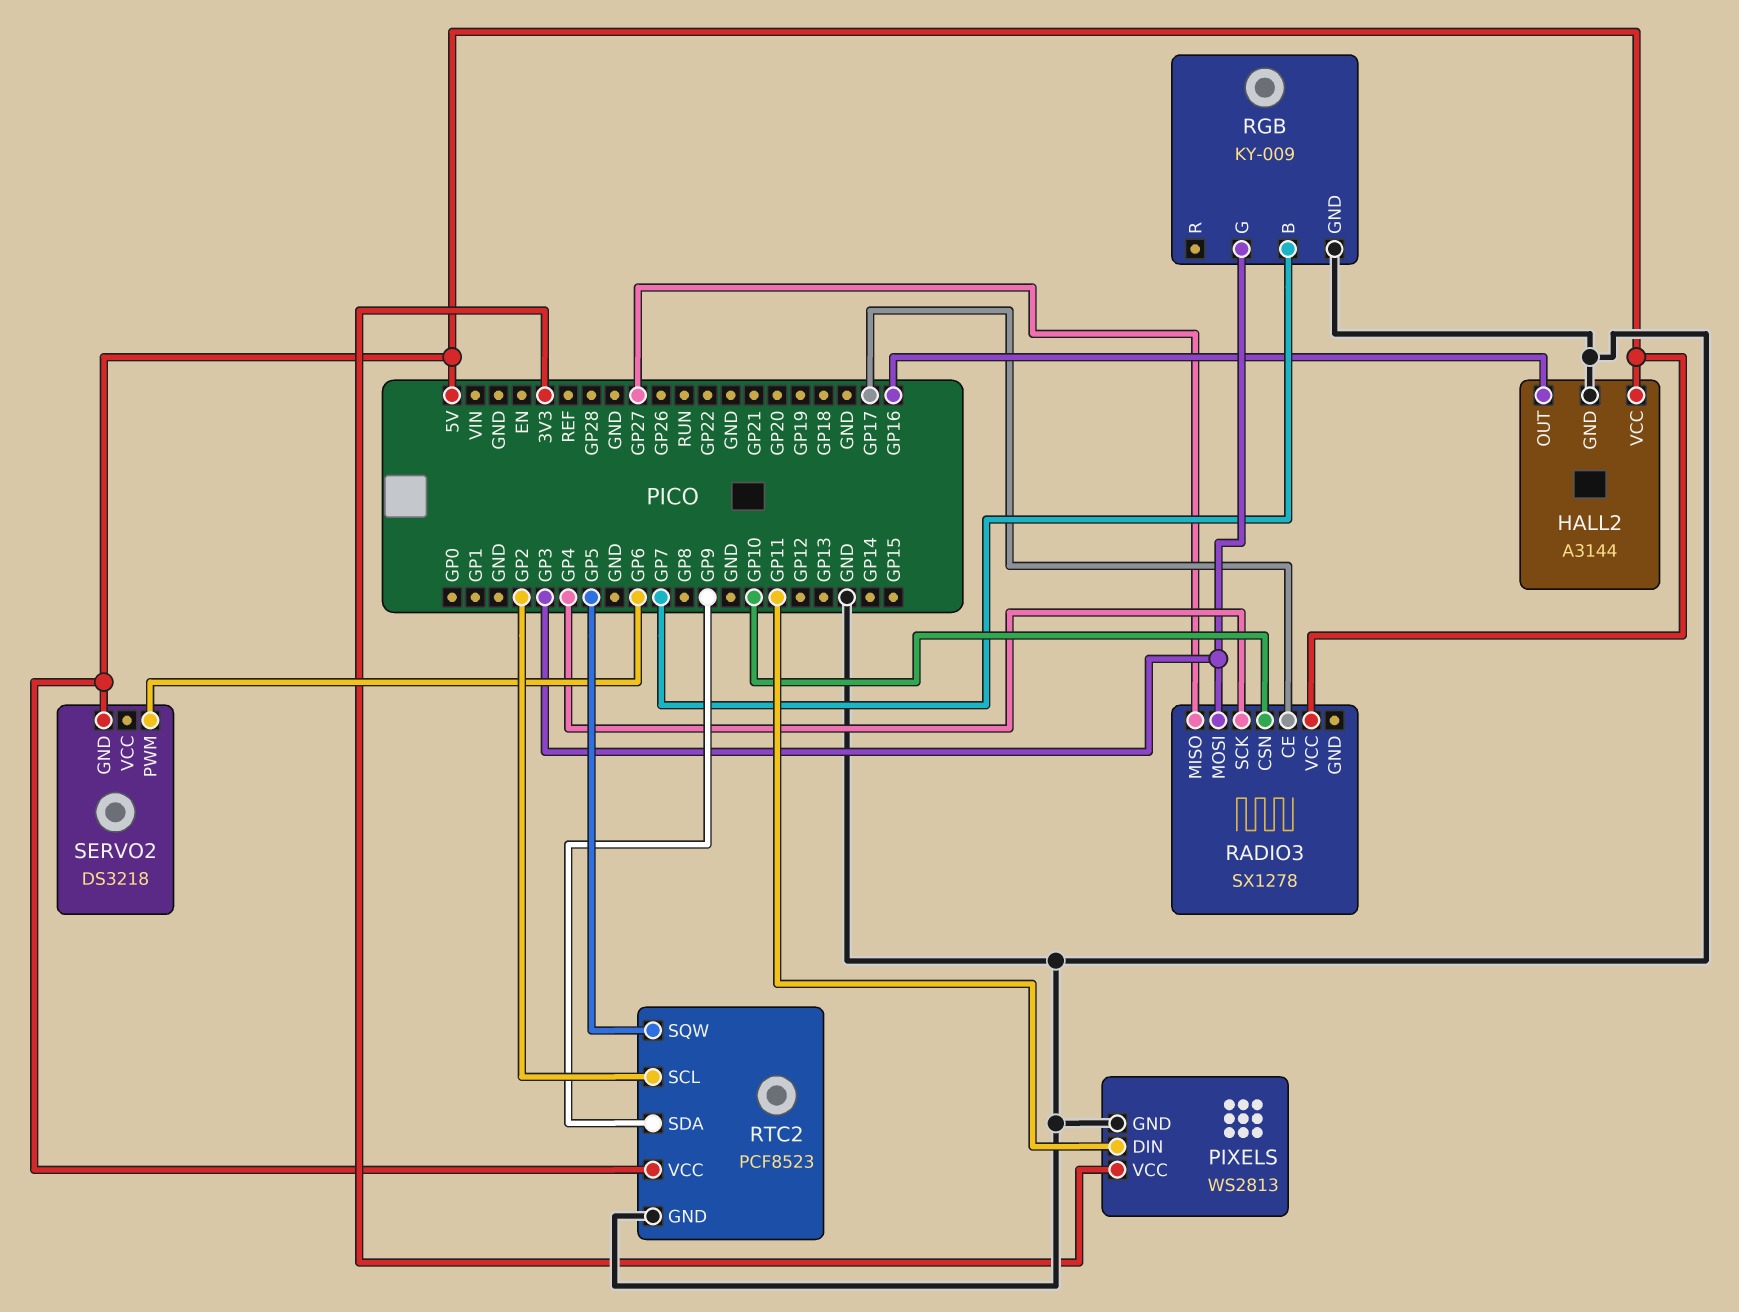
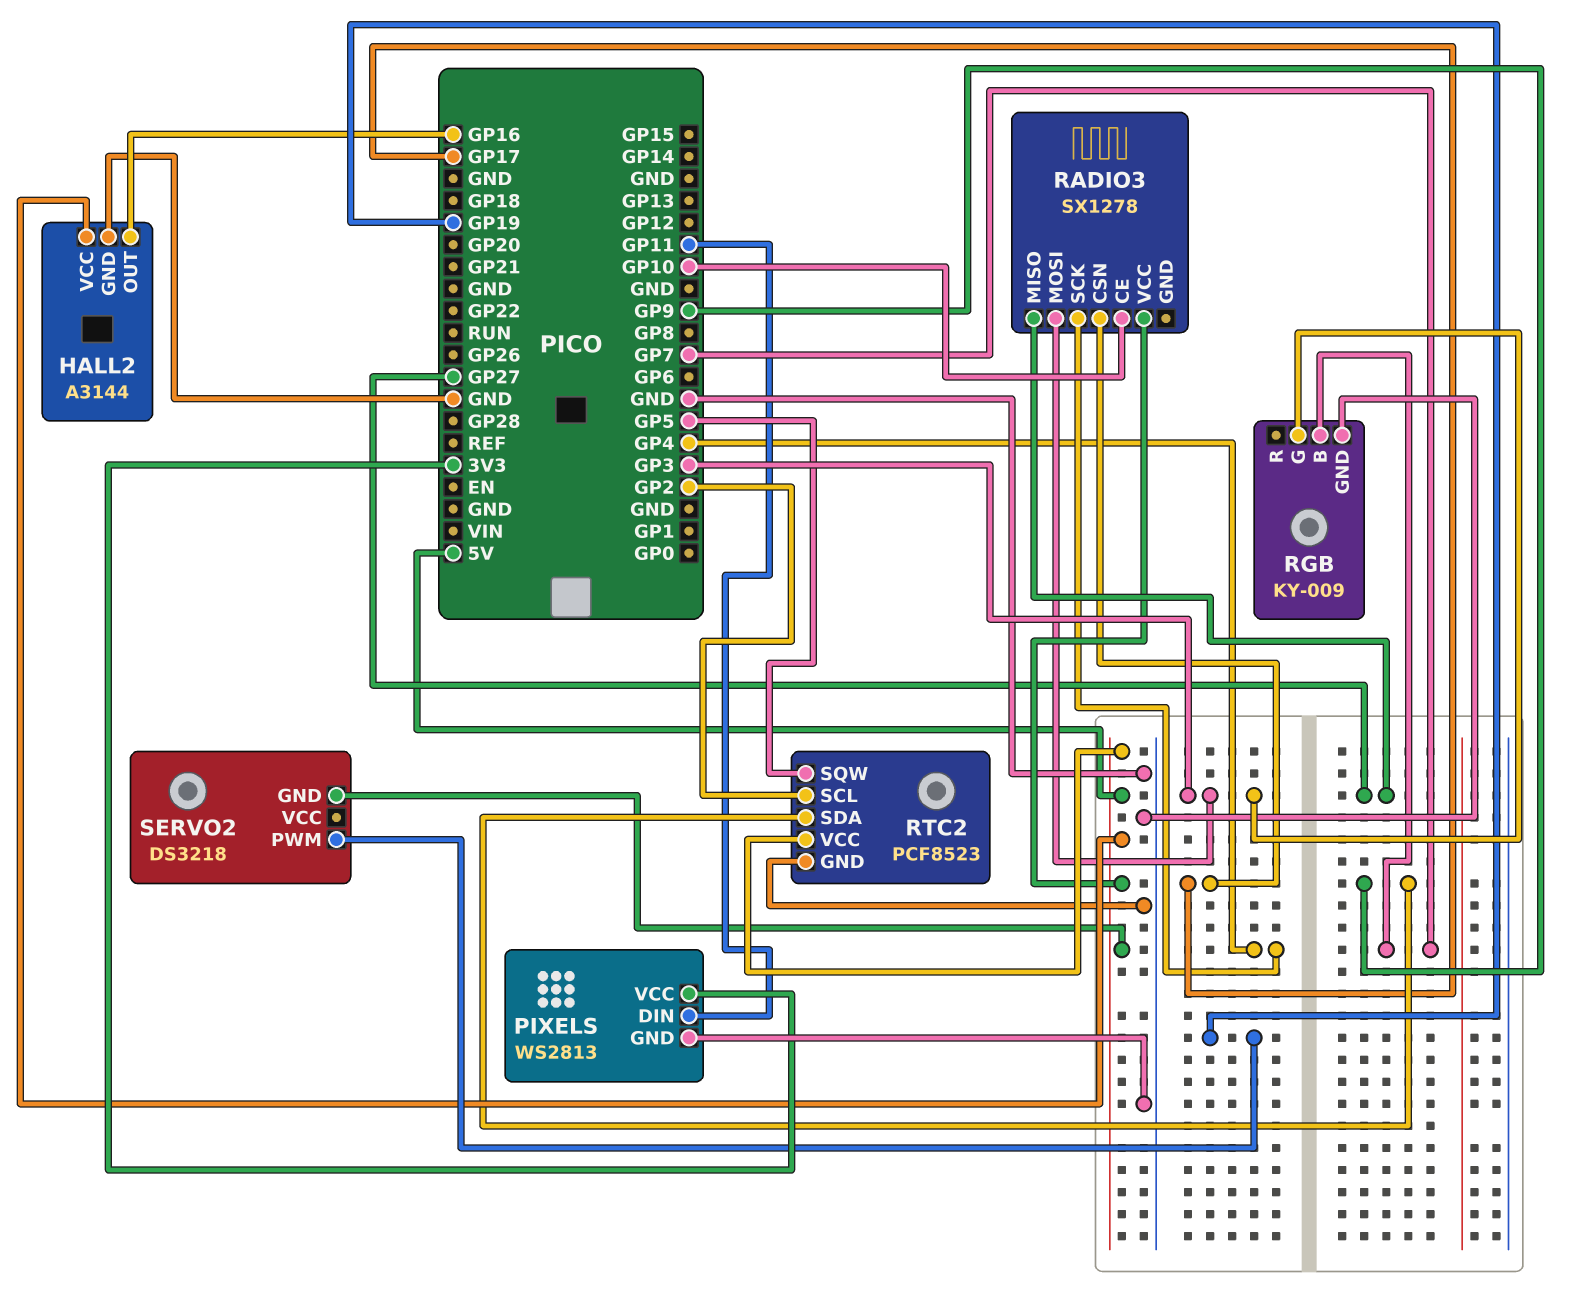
RADIO3 pin CE: GP17 -> GP10
RADIO3 pin CSN: GP10 -> GP17
SERVO2 pin PWM: GP6 -> GP19

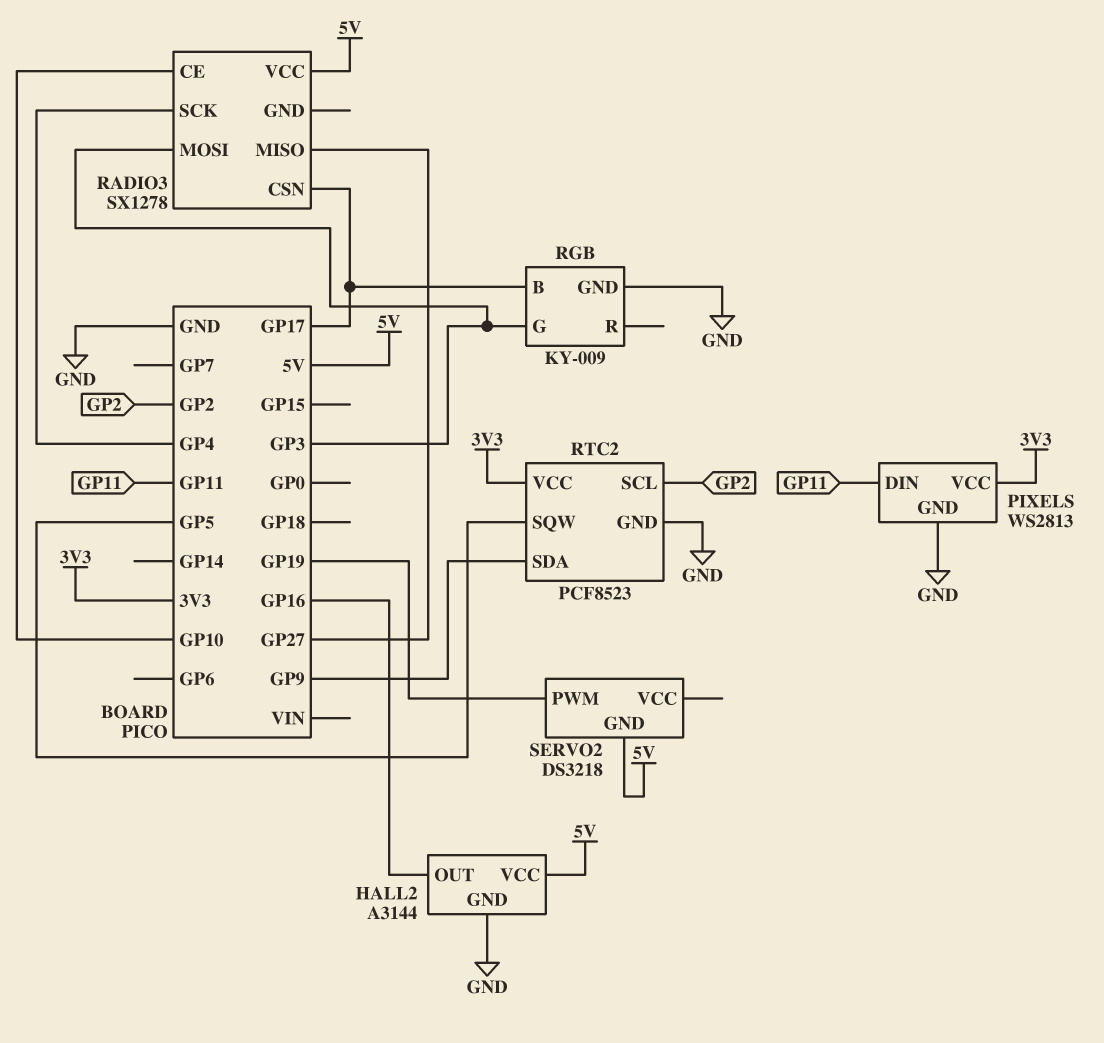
RGB pin B: GP7 -> GP17
RTC2 pin VCC: 5V -> 3V3

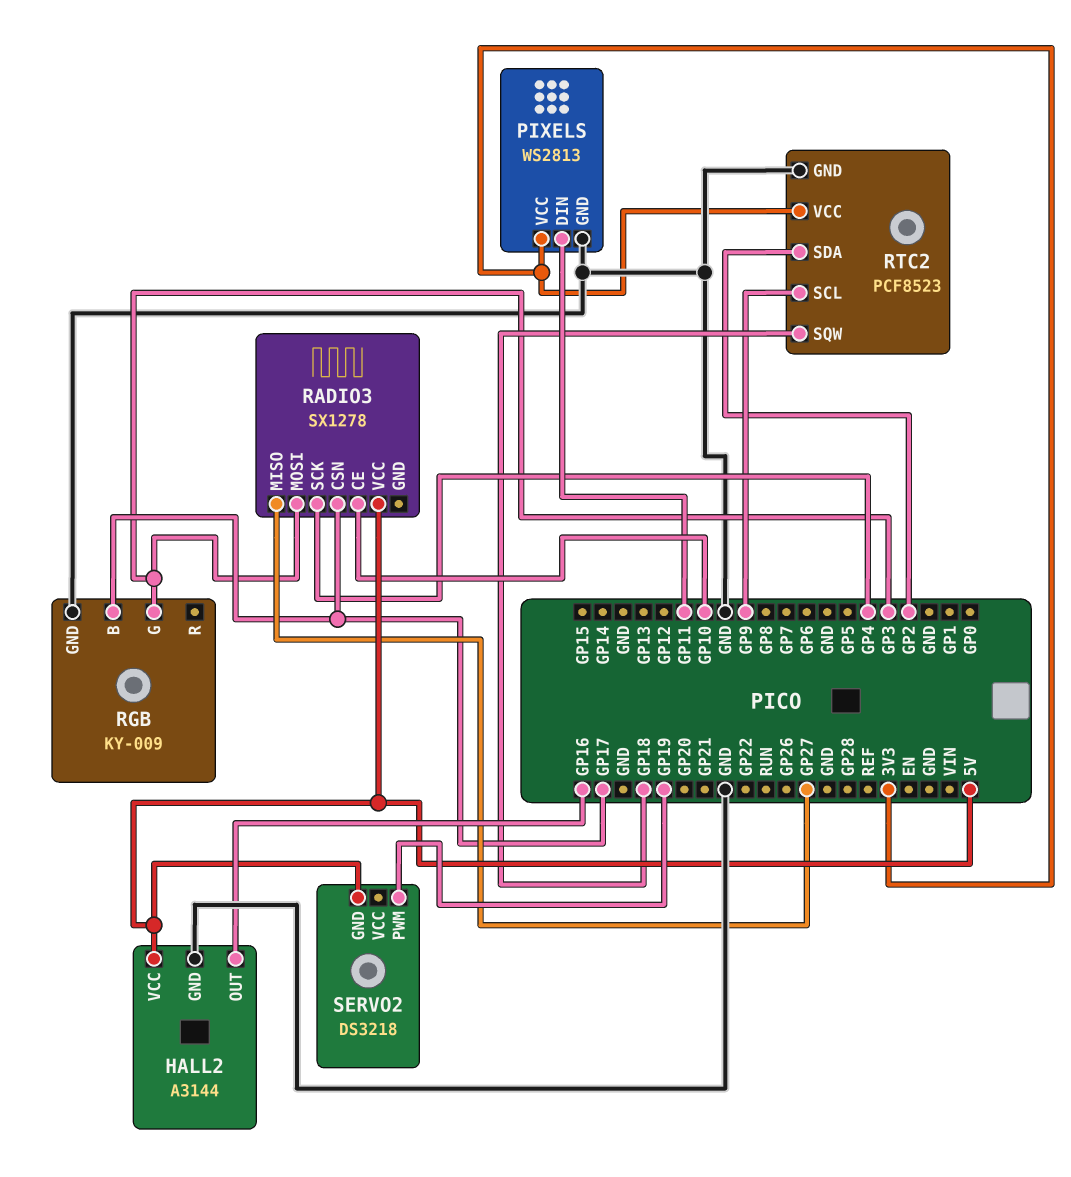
RTC2 pin SCL: GP2 -> GP9
RTC2 pin SDA: GP9 -> GP2
RTC2 pin SQW: GP5 -> GP18

